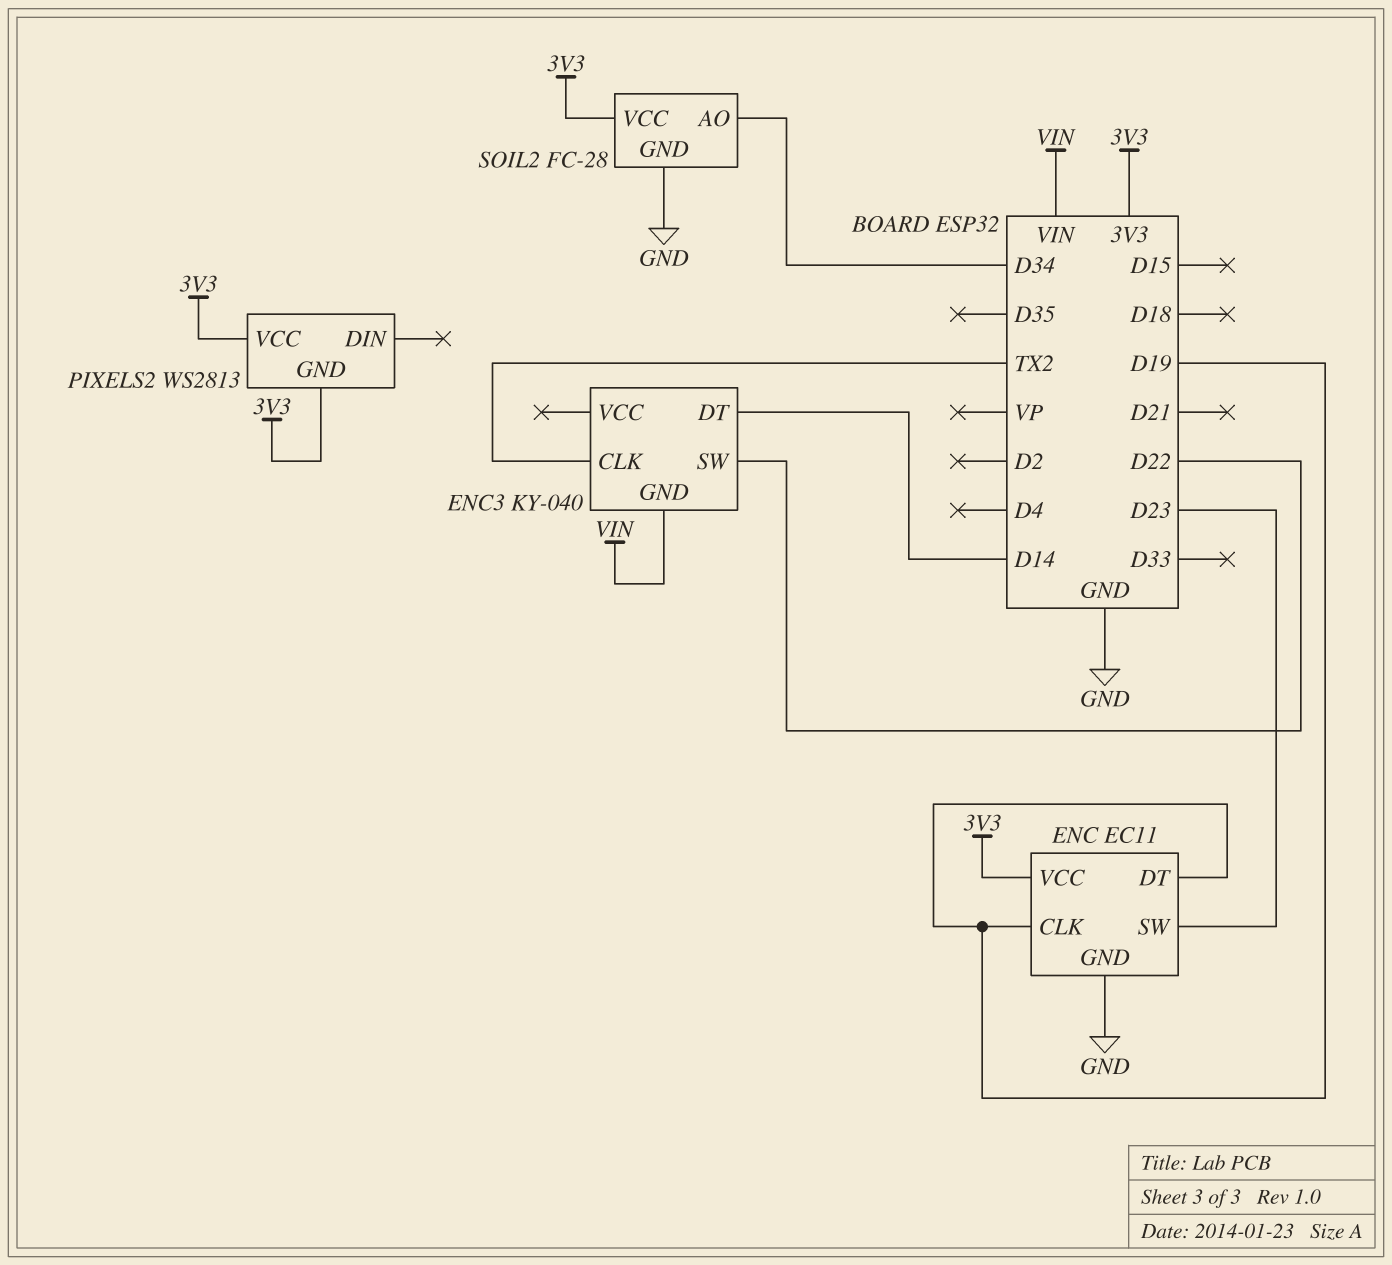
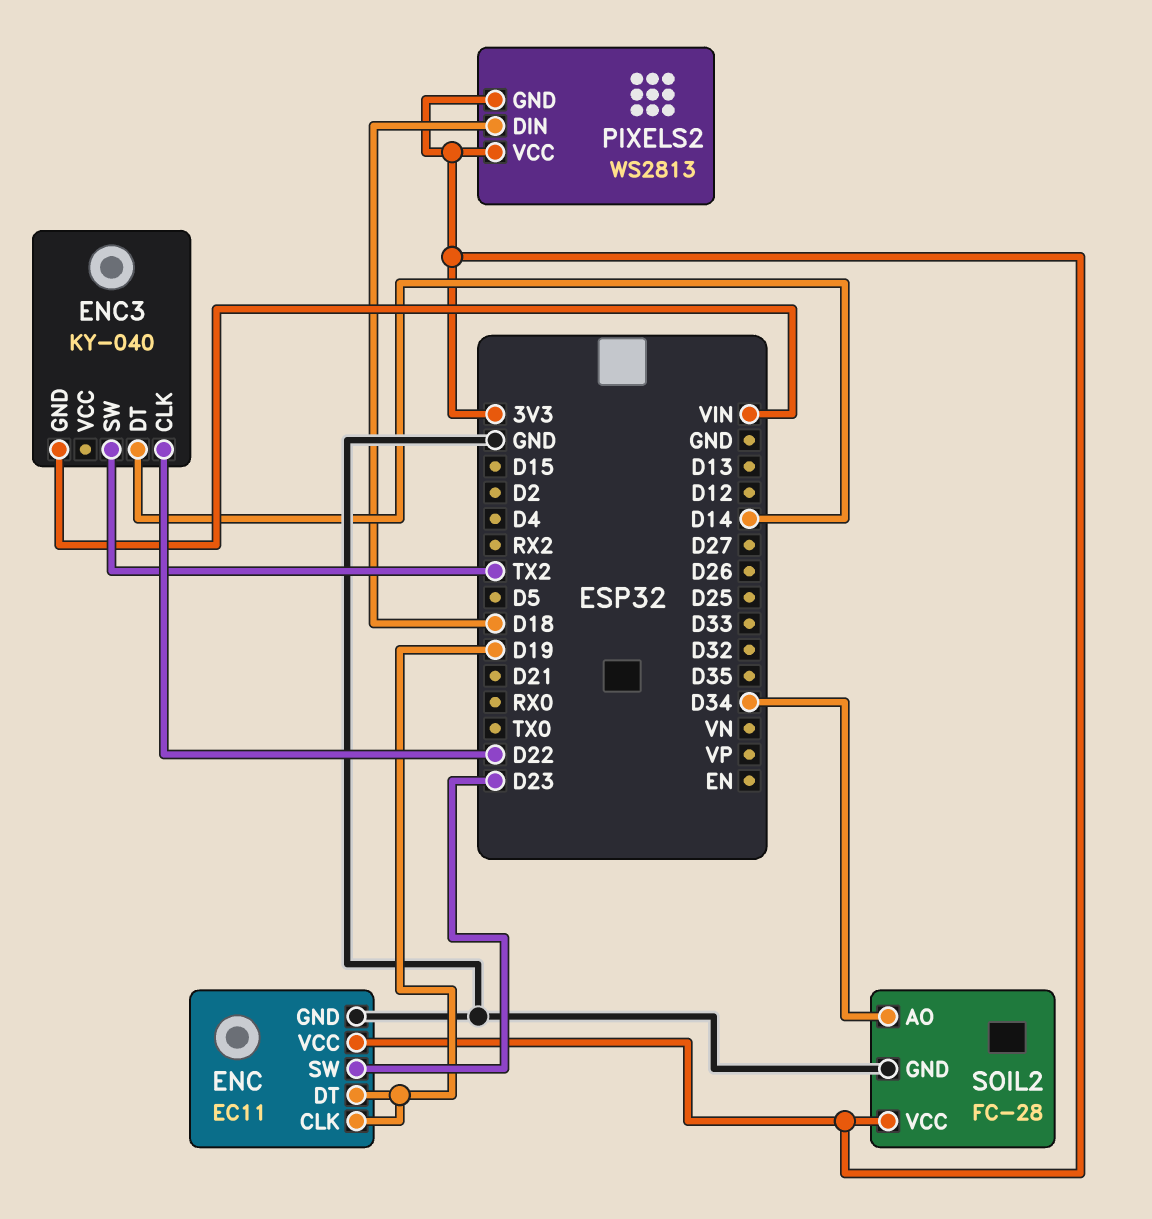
ENC3 pin CLK: TX2 -> D22
ENC3 pin SW: D22 -> TX2
PIXELS2 pin DIN: none -> D18

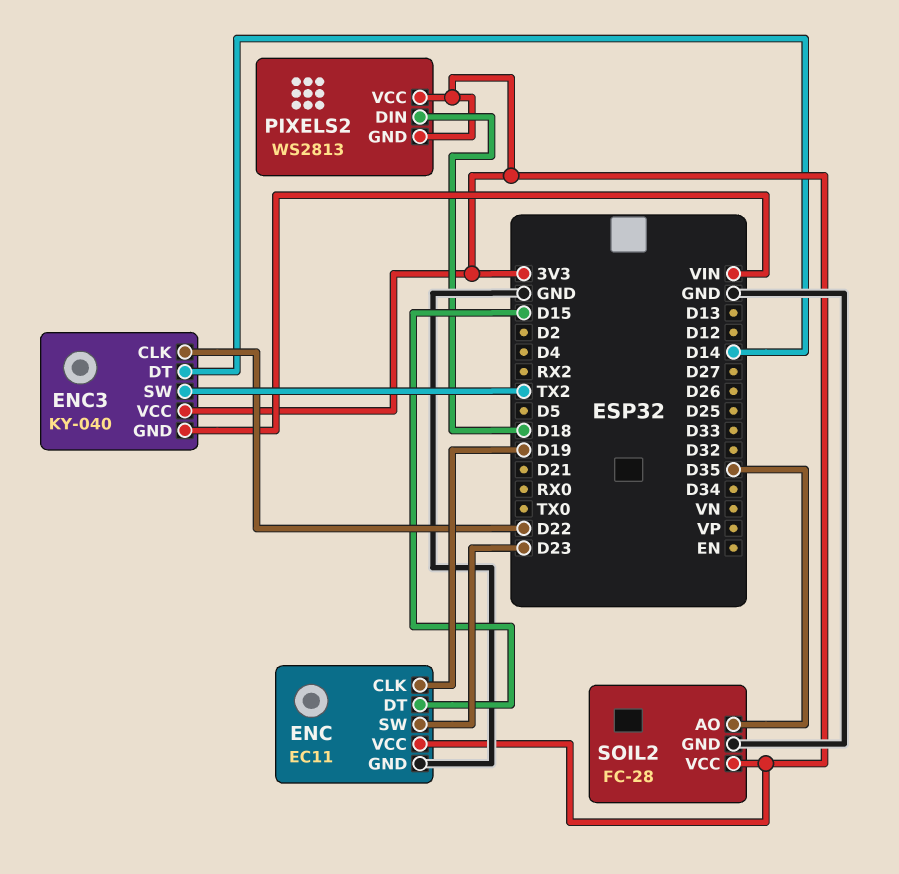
ENC pin DT: D19 -> D15
ENC3 pin VCC: none -> 3V3
SOIL2 pin AO: D34 -> D35

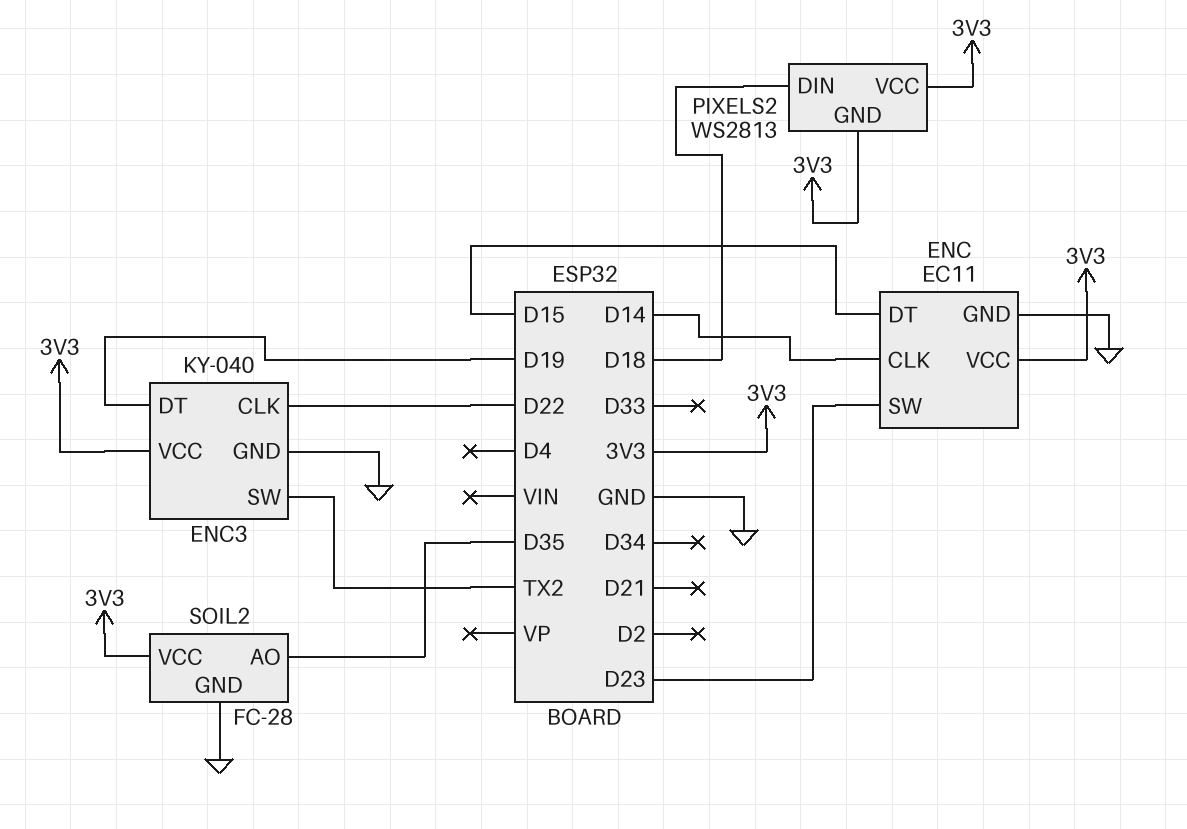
ENC pin CLK: D19 -> D14
ENC3 pin DT: D14 -> D19
ENC3 pin GND: VIN -> GND

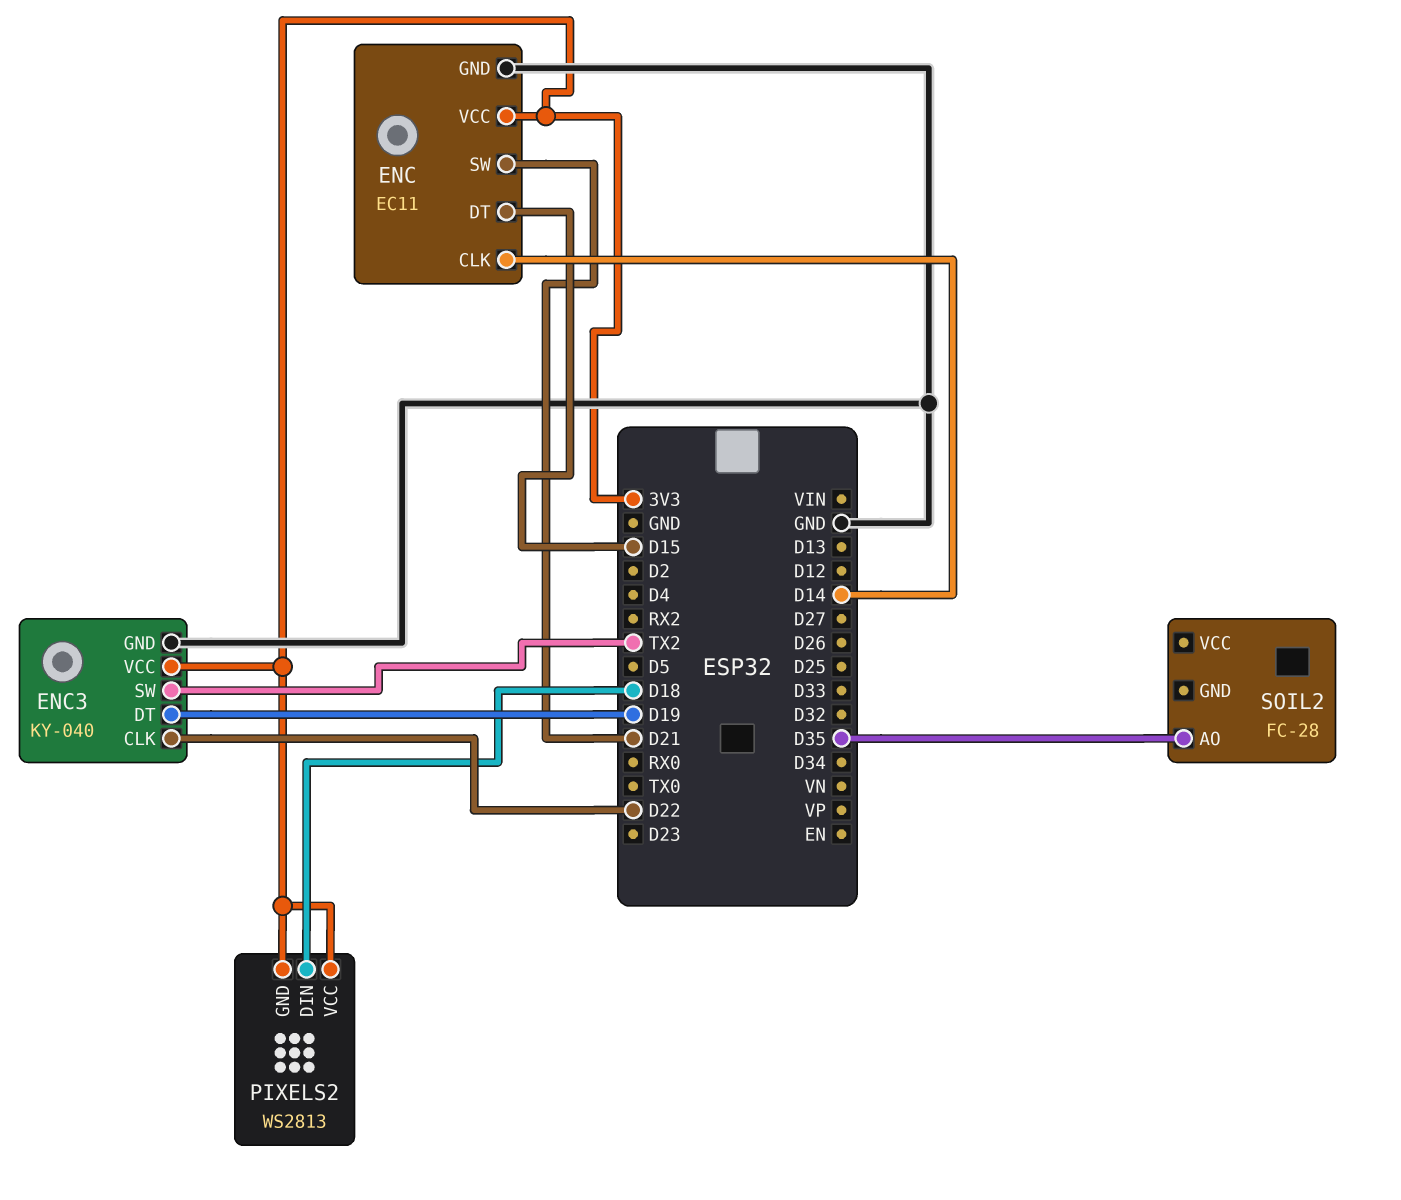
ENC pin SW: D23 -> D21
SOIL2 pin GND: GND -> none
SOIL2 pin VCC: 3V3 -> none

